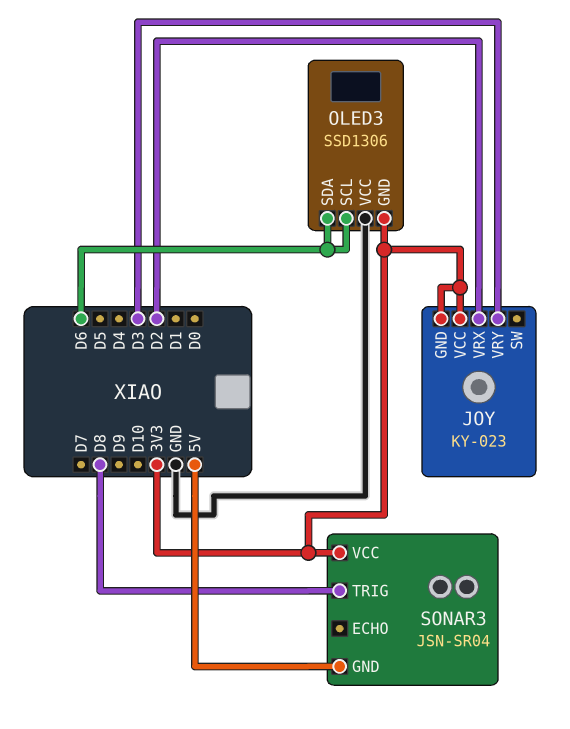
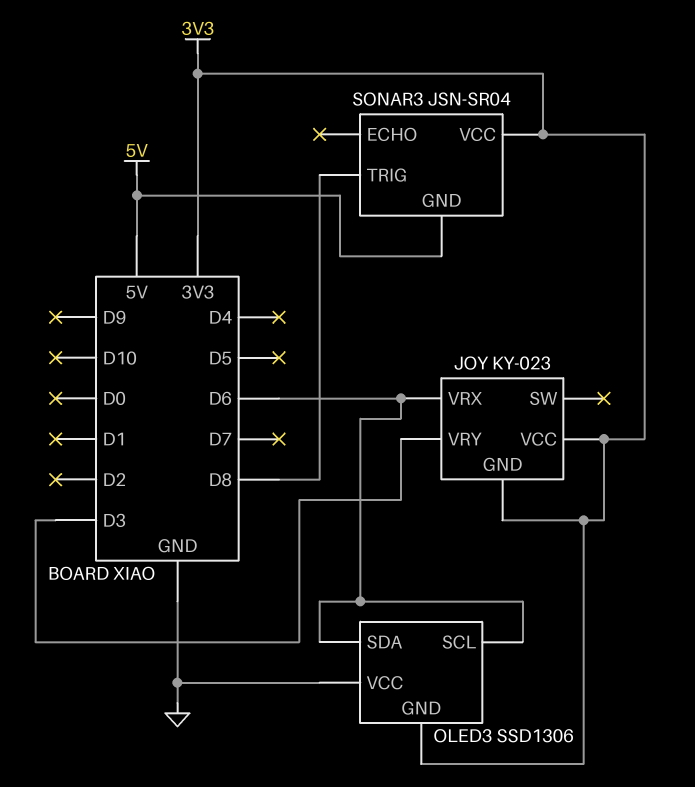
JOY pin VRX: D2 -> D6

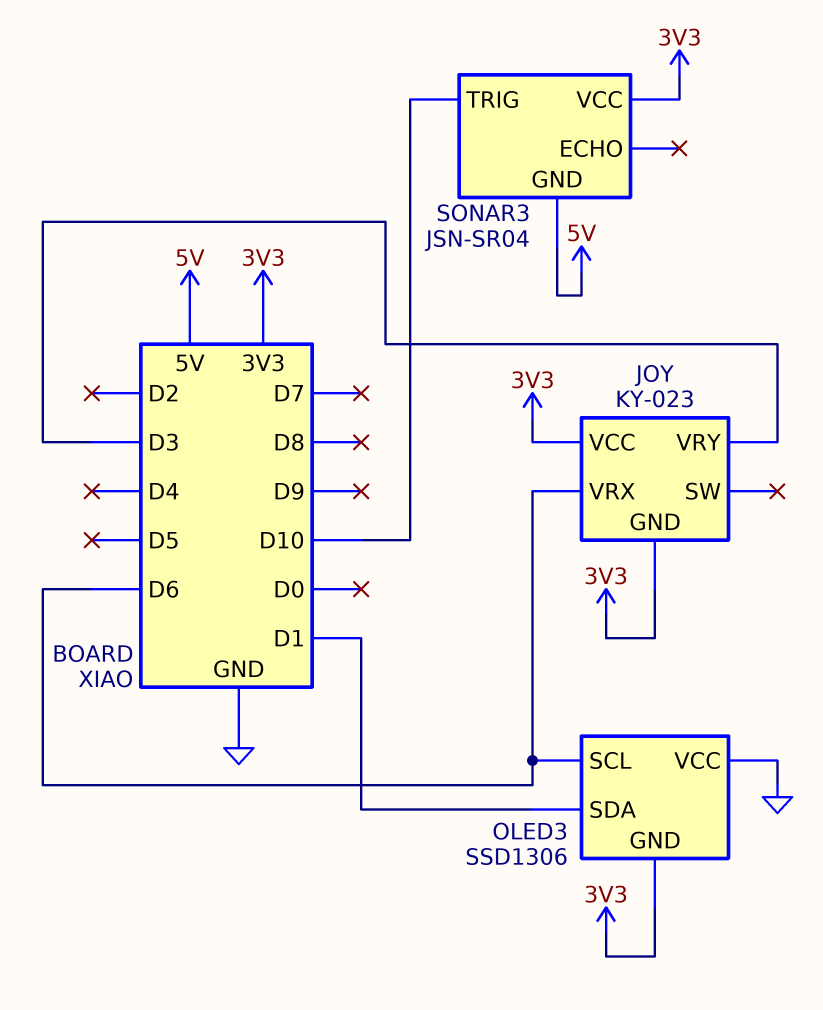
OLED3 pin SDA: D6 -> D1
SONAR3 pin TRIG: D8 -> D10

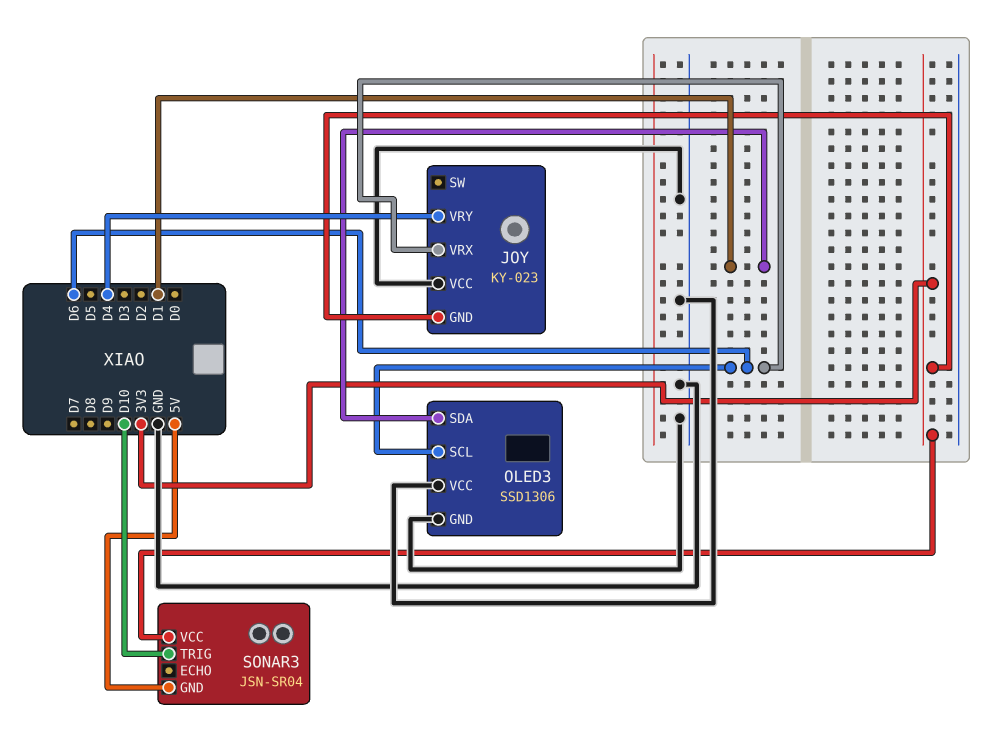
JOY pin VCC: 3V3 -> GND
JOY pin VRY: D3 -> D4
OLED3 pin GND: 3V3 -> GND

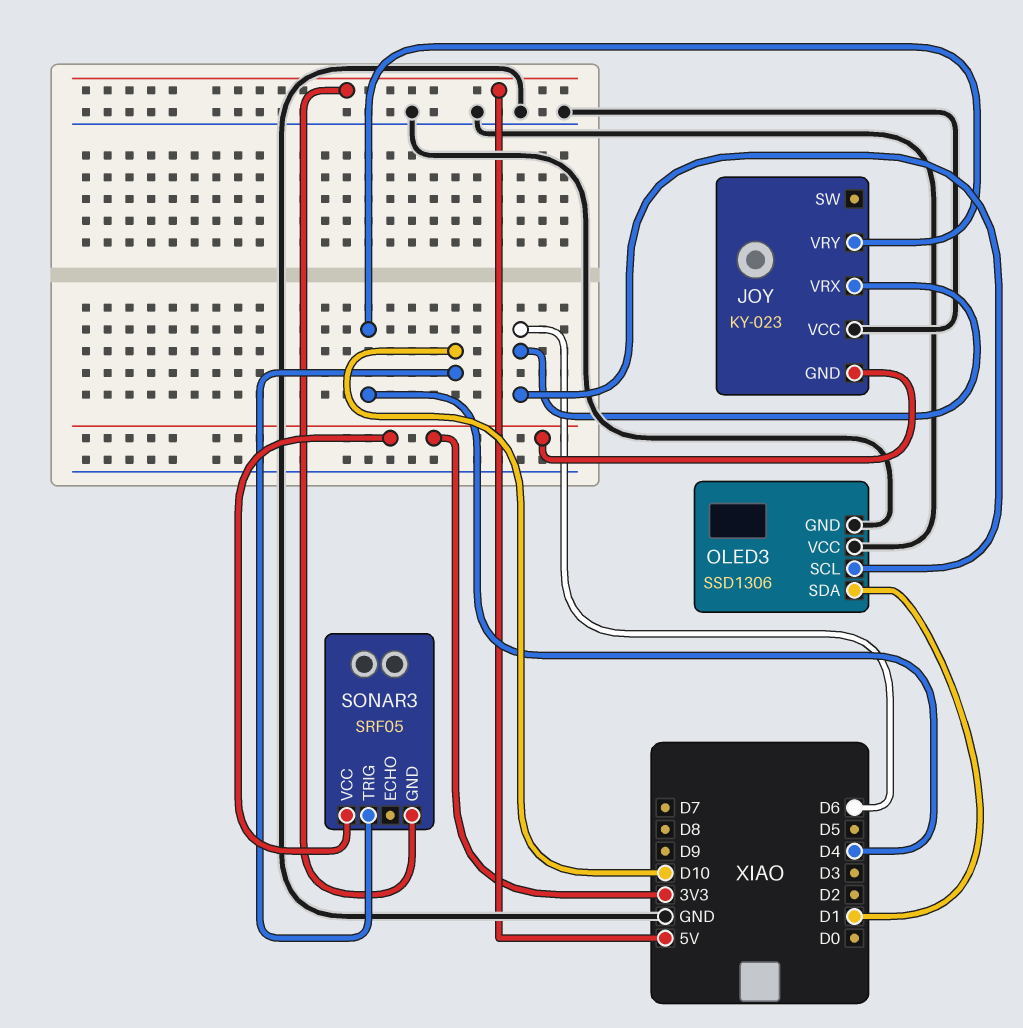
SONAR3: JSN-SR04 -> SRF05

